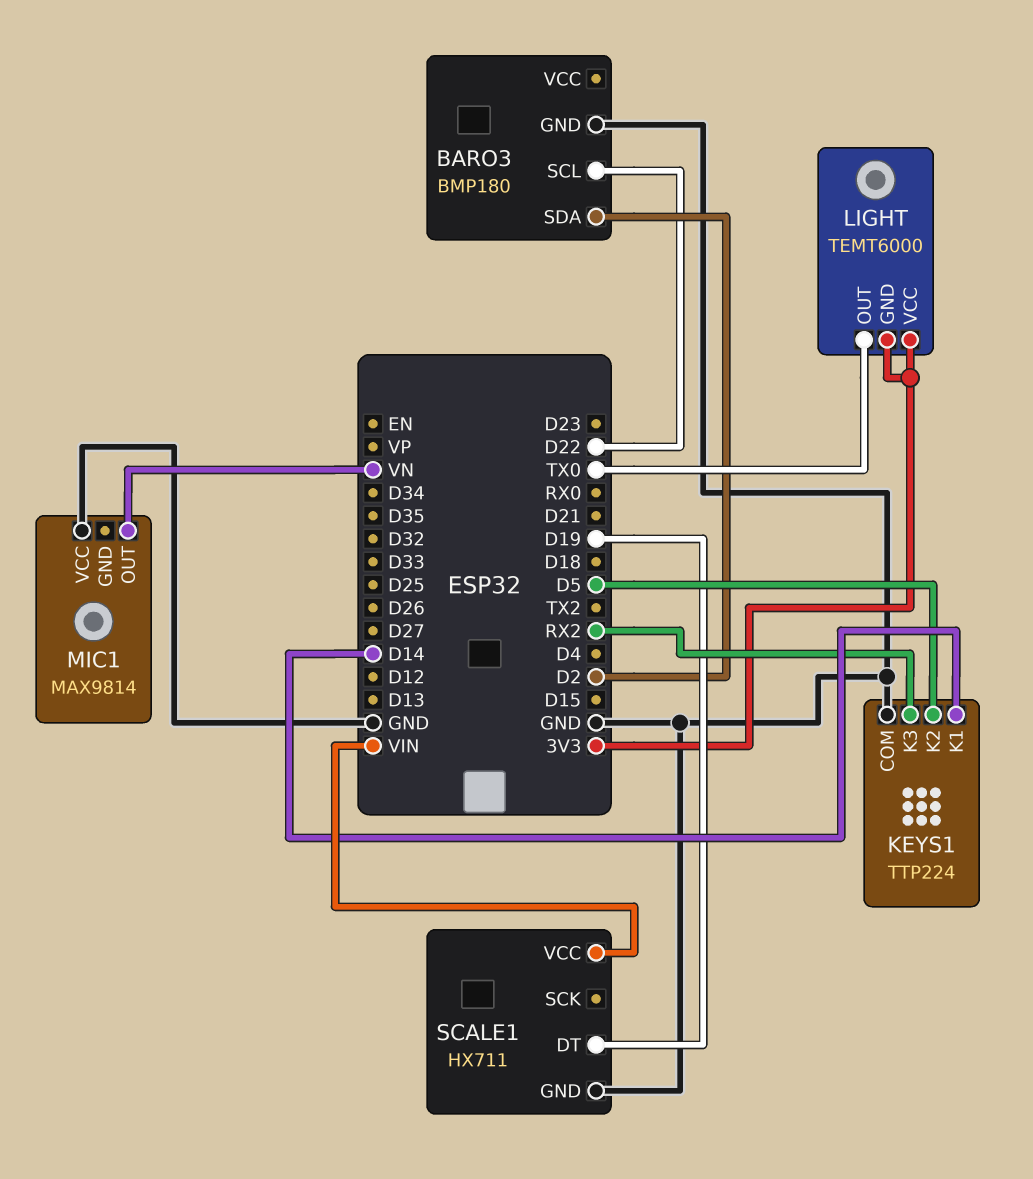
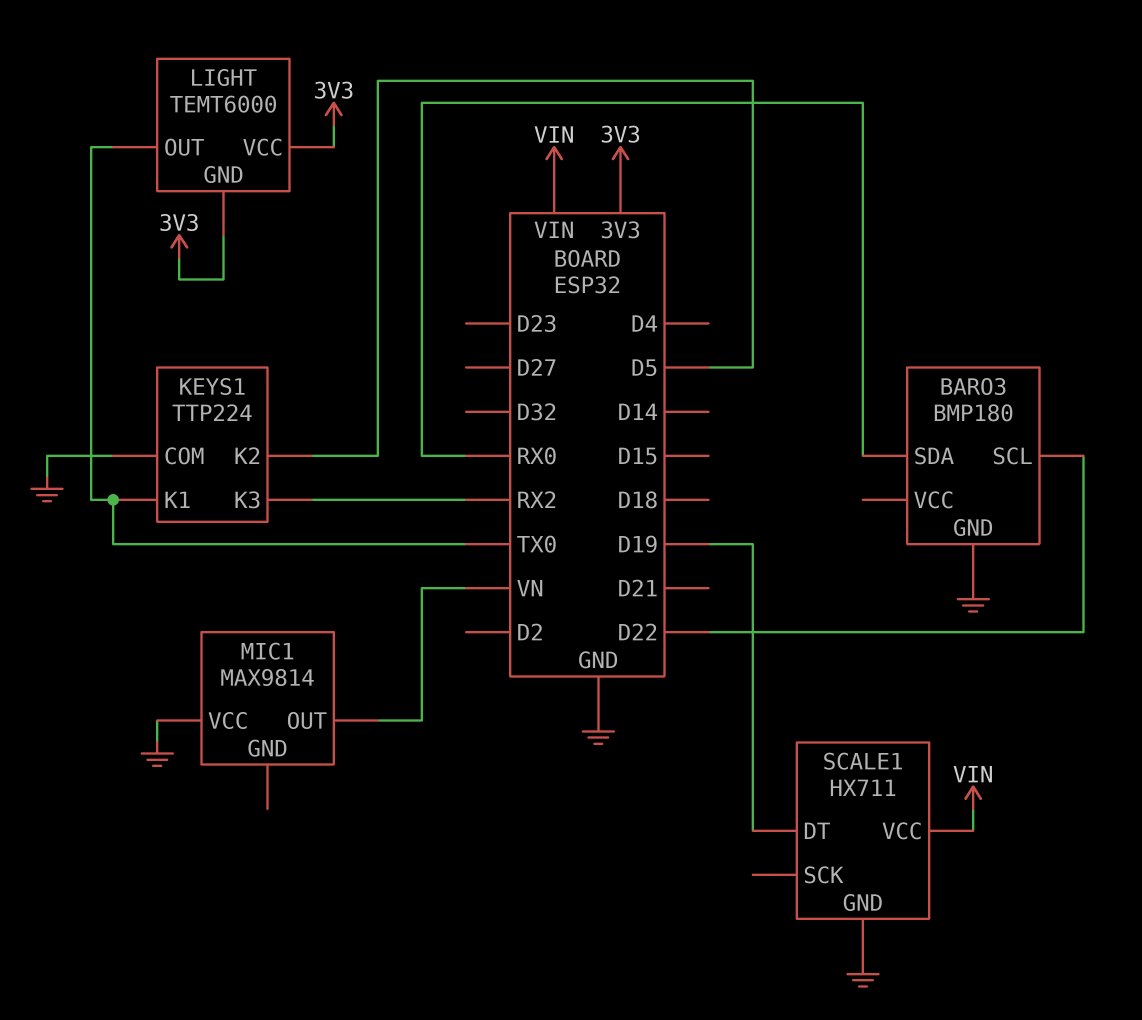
BARO3 pin SDA: D2 -> RX0
KEYS1 pin K1: D14 -> TX0

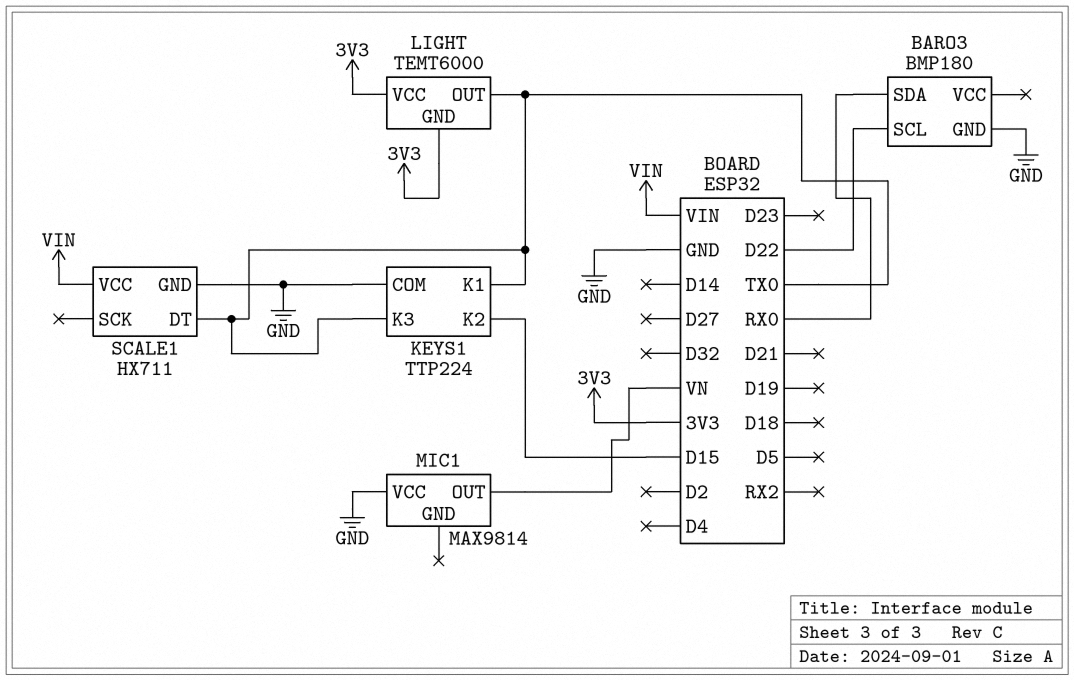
KEYS1 pin K2: D5 -> D15
KEYS1 pin K3: RX2 -> TX0
SCALE1 pin DT: D19 -> TX0

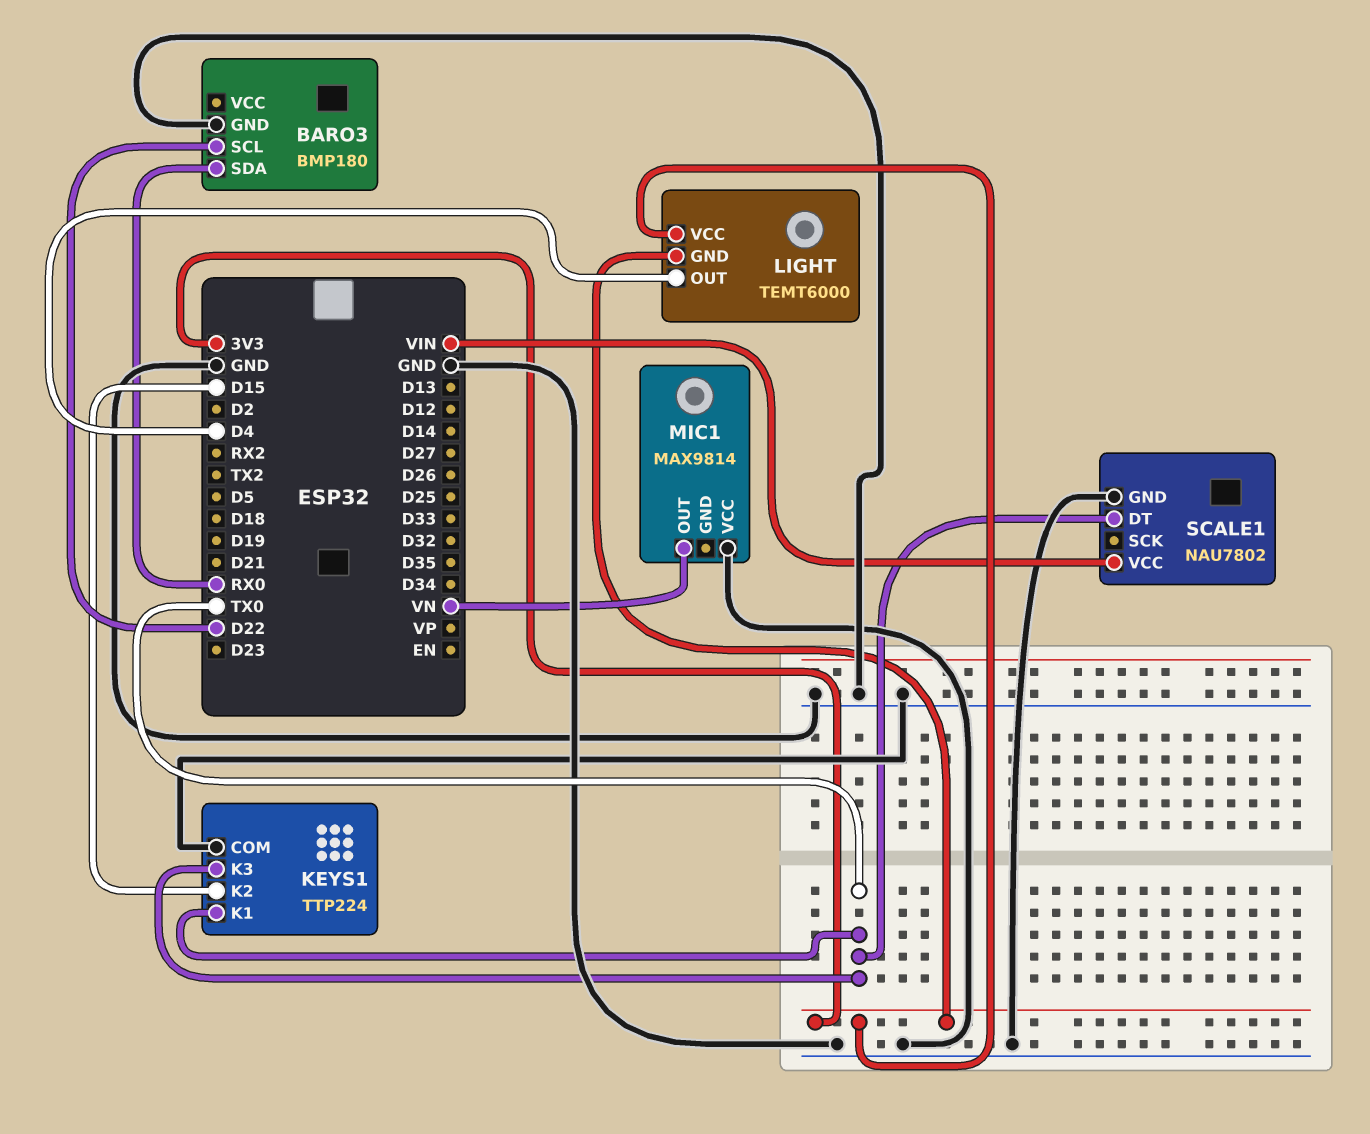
LIGHT pin OUT: TX0 -> D4
SCALE1: HX711 -> NAU7802

